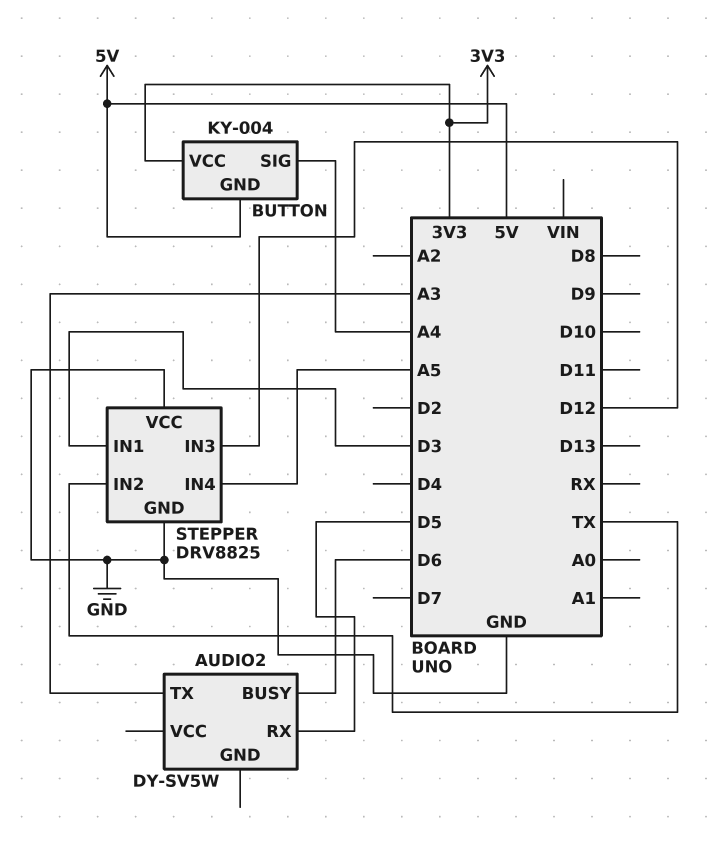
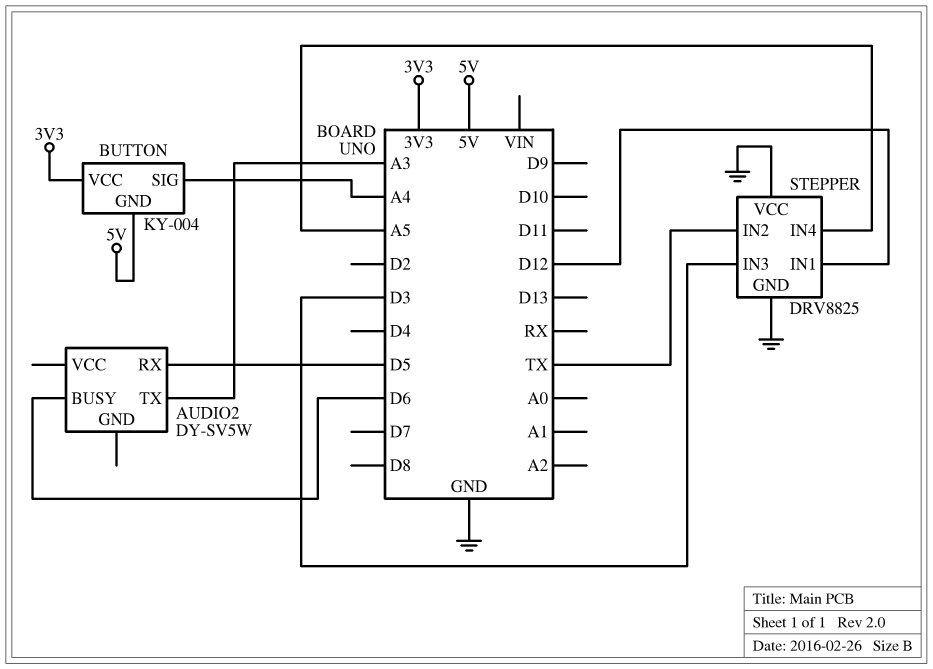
STEPPER pin IN1: D3 -> D12
STEPPER pin IN3: D12 -> D3

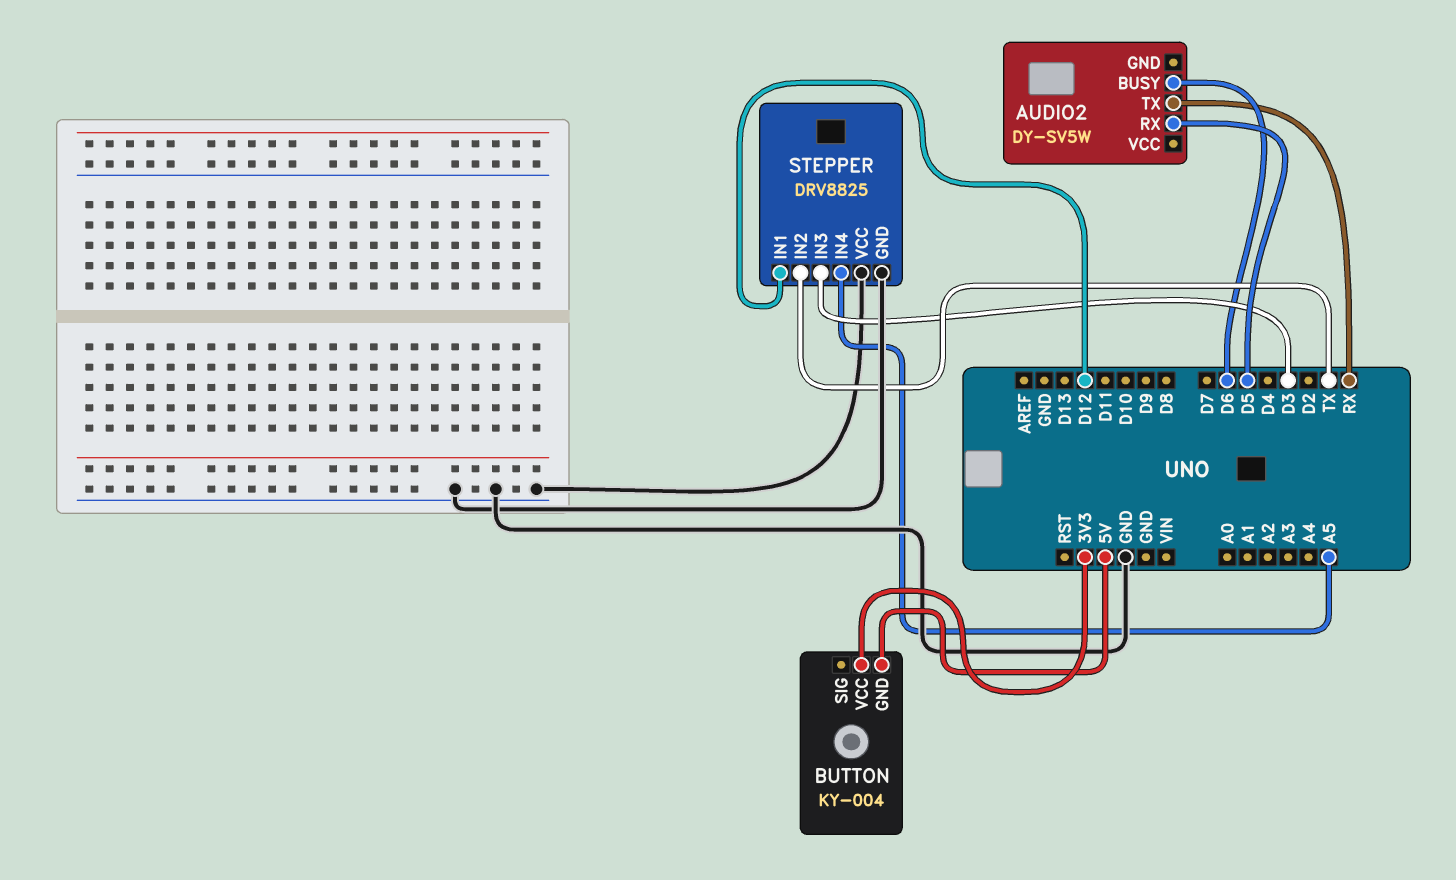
AUDIO2 pin TX: A3 -> RX
BUTTON pin SIG: A4 -> none

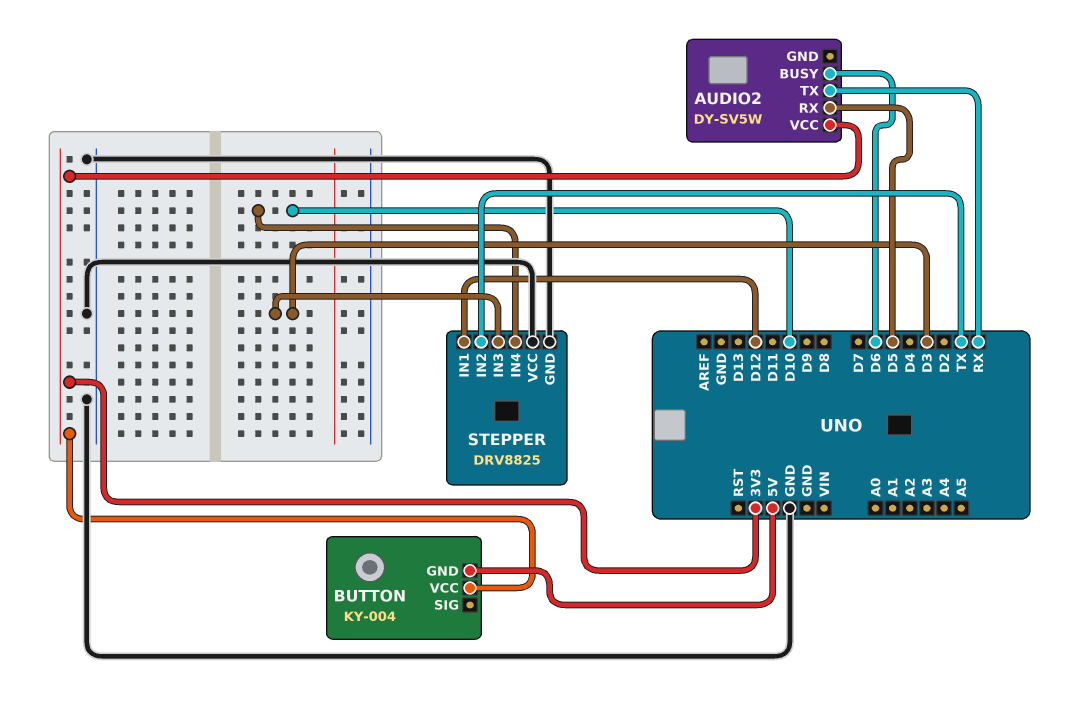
AUDIO2 pin VCC: none -> 3V3
STEPPER pin IN4: A5 -> D10

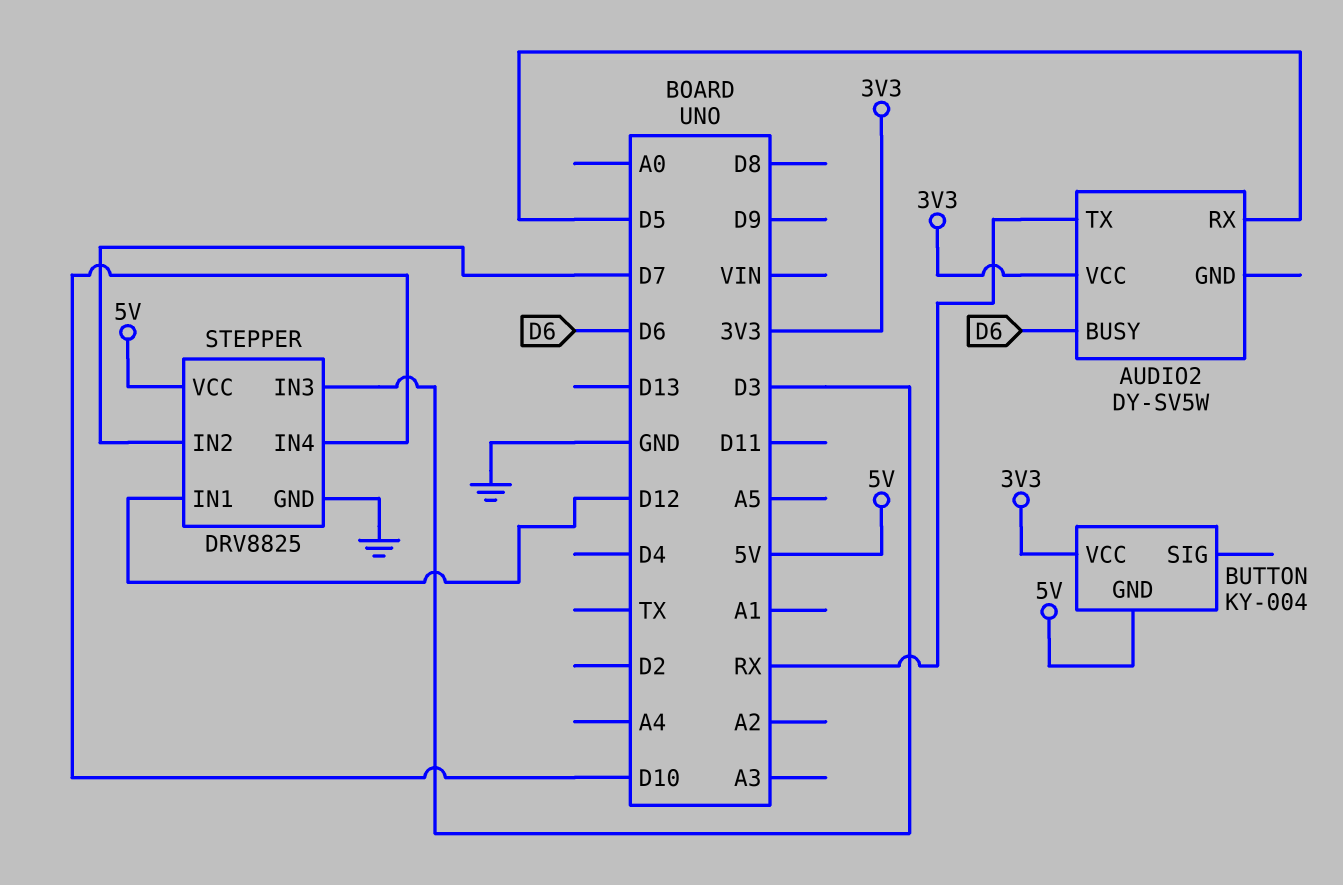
STEPPER pin IN2: TX -> D7
STEPPER pin VCC: GND -> 5V

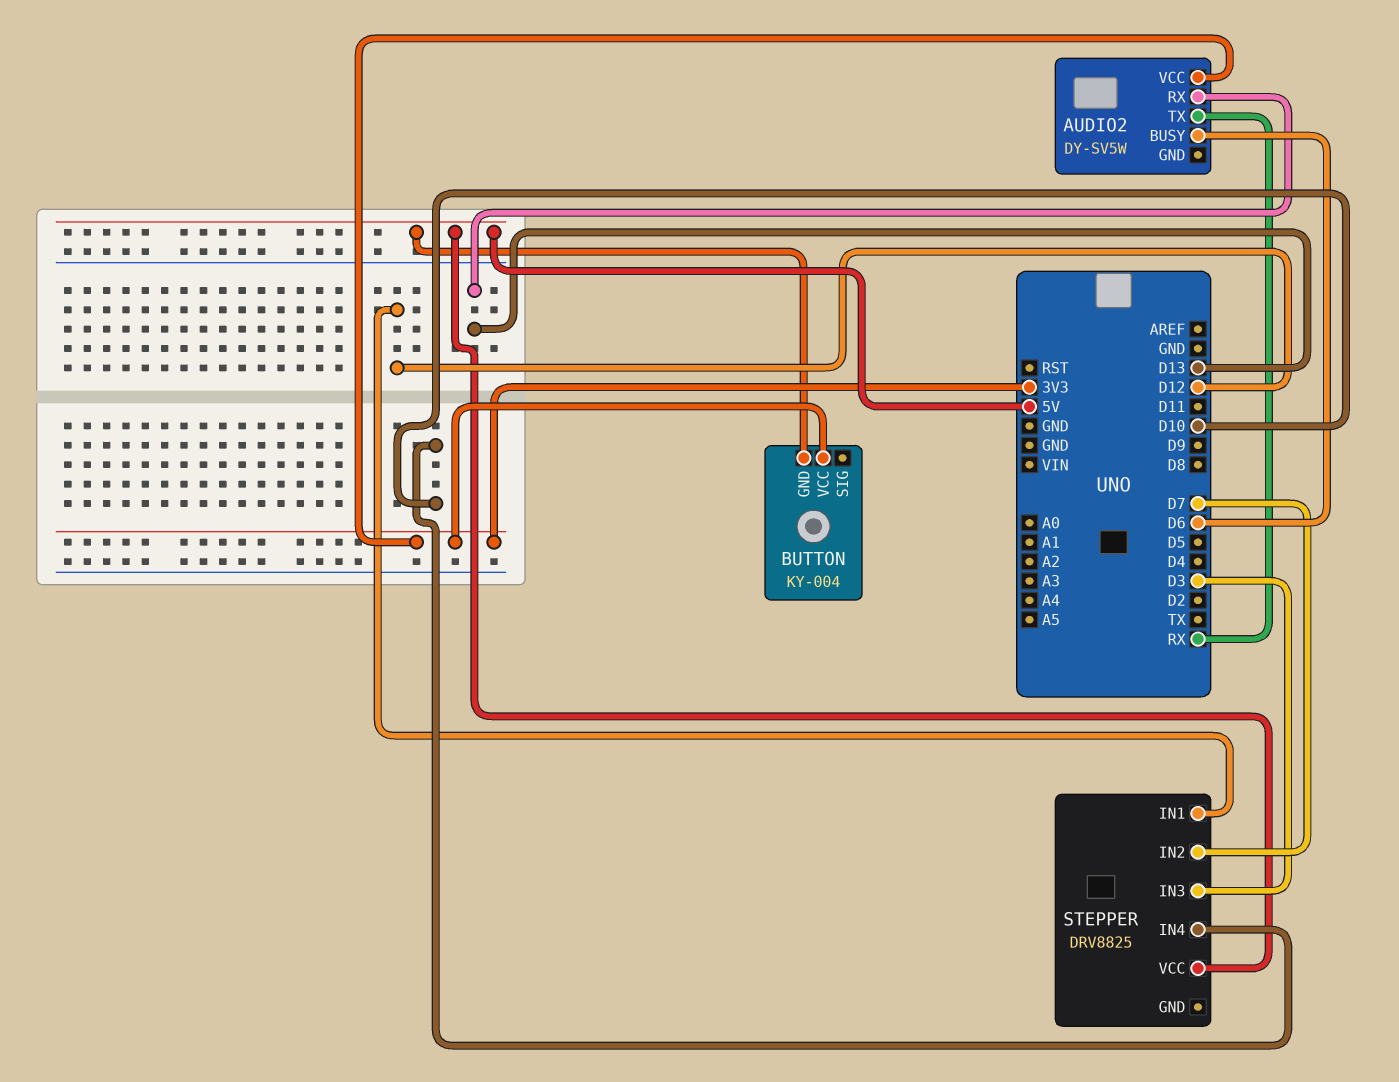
AUDIO2 pin RX: D5 -> D13
STEPPER pin GND: GND -> none

